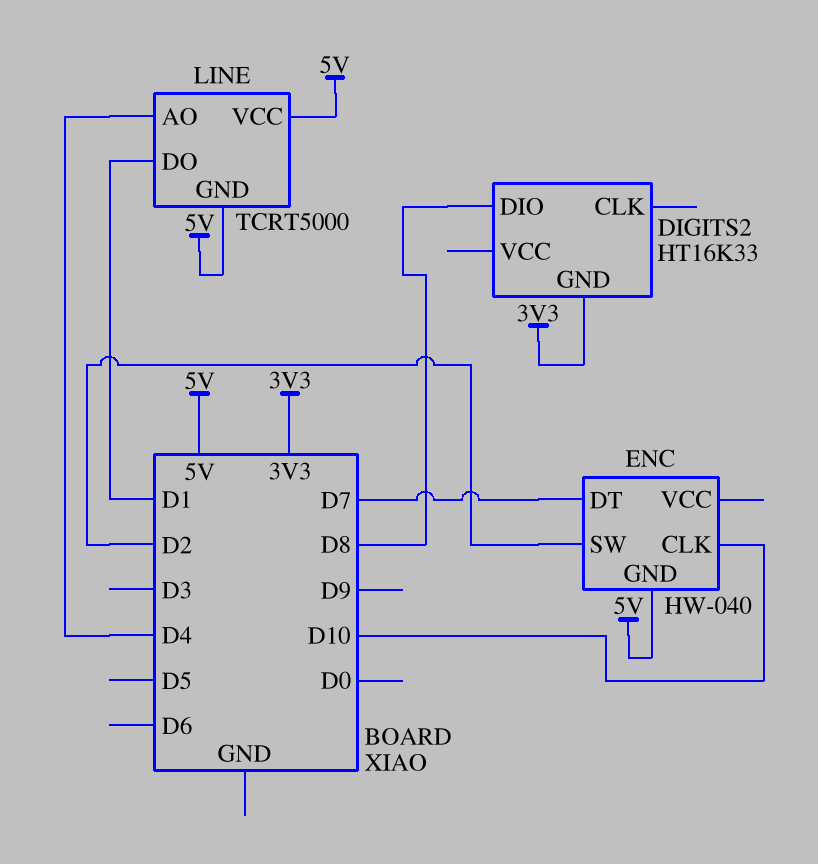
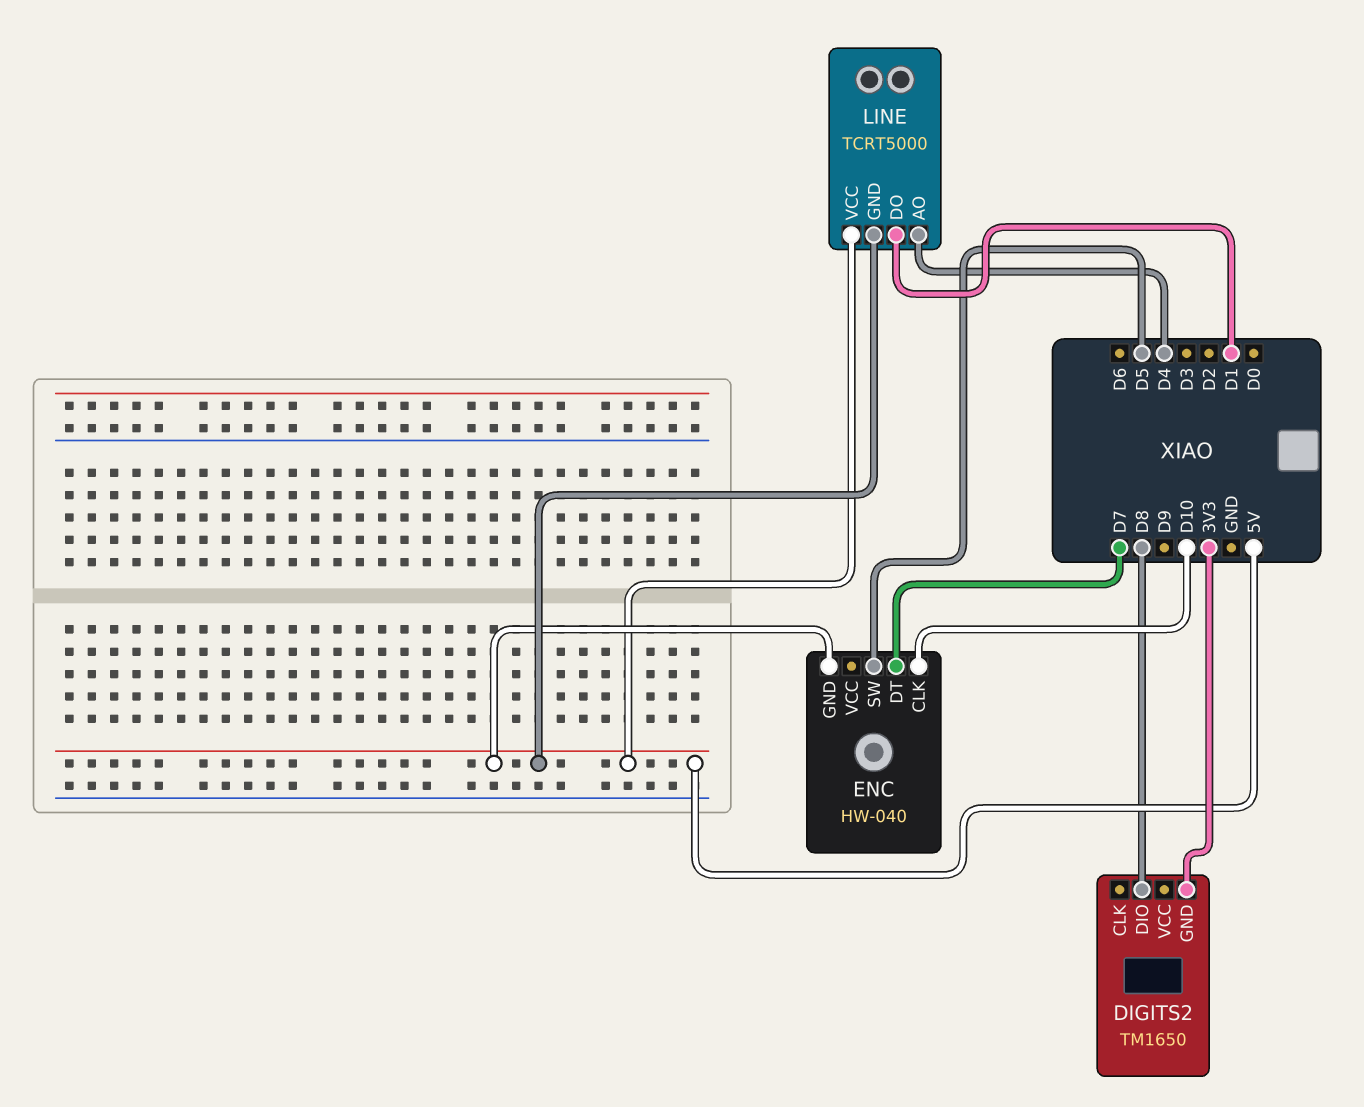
DIGITS2: HT16K33 -> TM1650
ENC pin SW: D2 -> D5

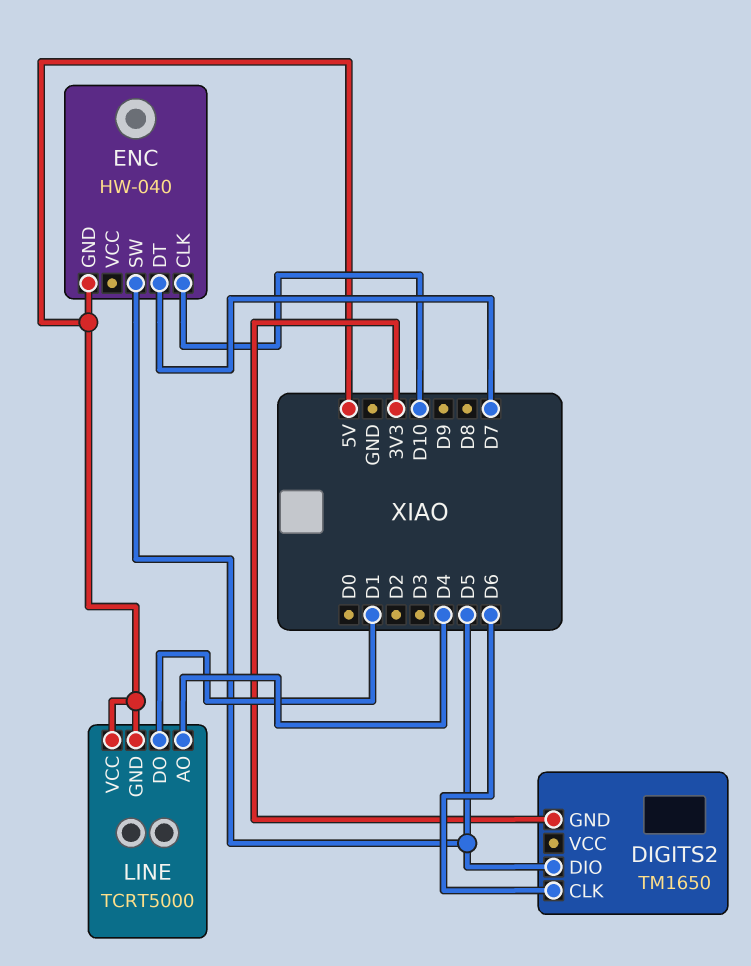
DIGITS2 pin CLK: none -> D6
DIGITS2 pin DIO: D8 -> D5

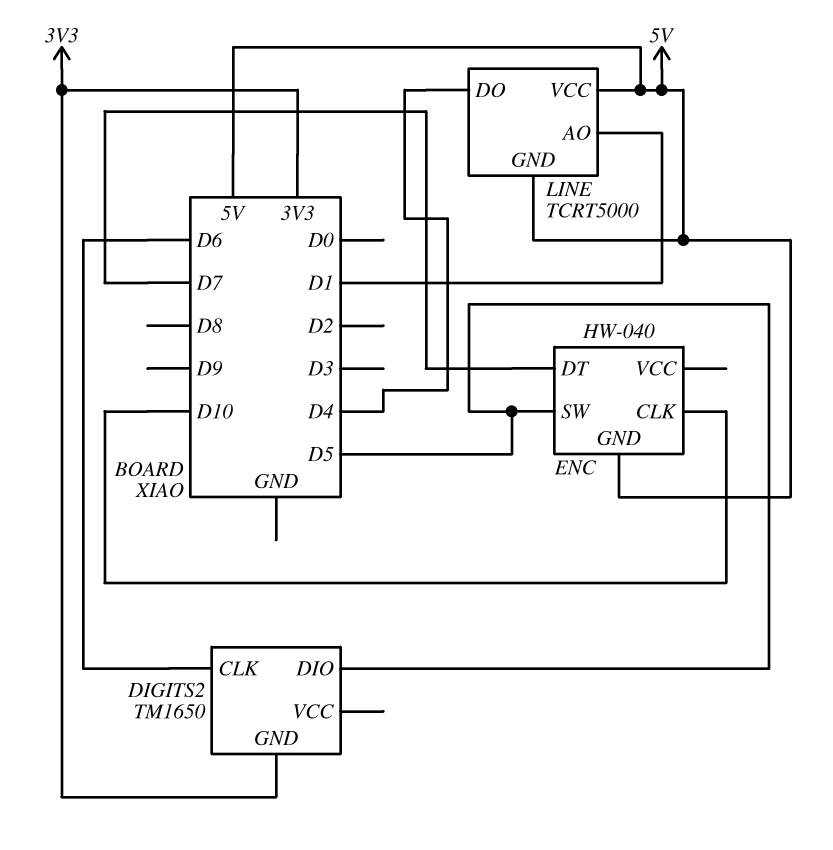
LINE pin AO: D4 -> D1
LINE pin DO: D1 -> D4

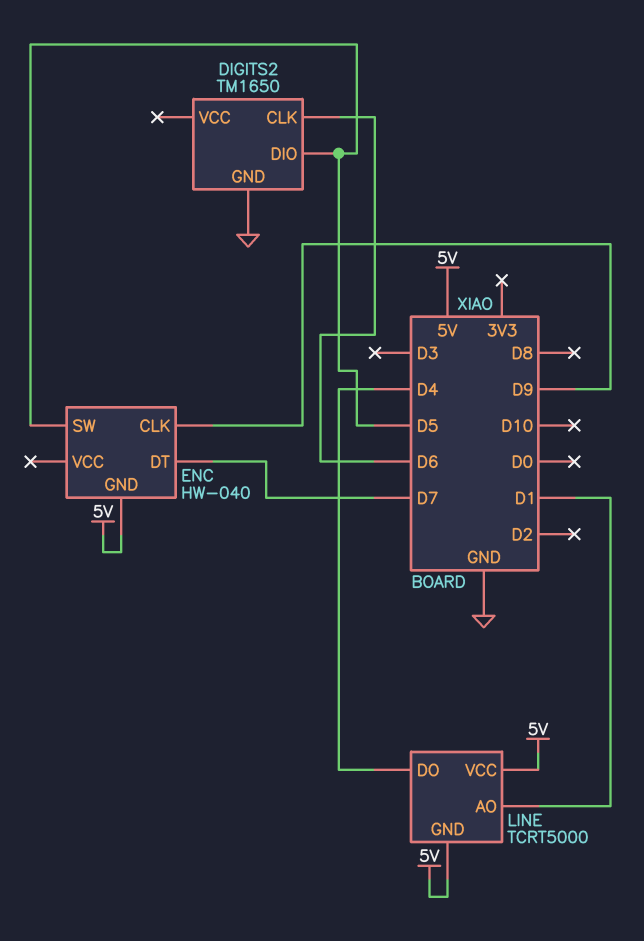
DIGITS2 pin GND: 3V3 -> GND
ENC pin CLK: D10 -> D9

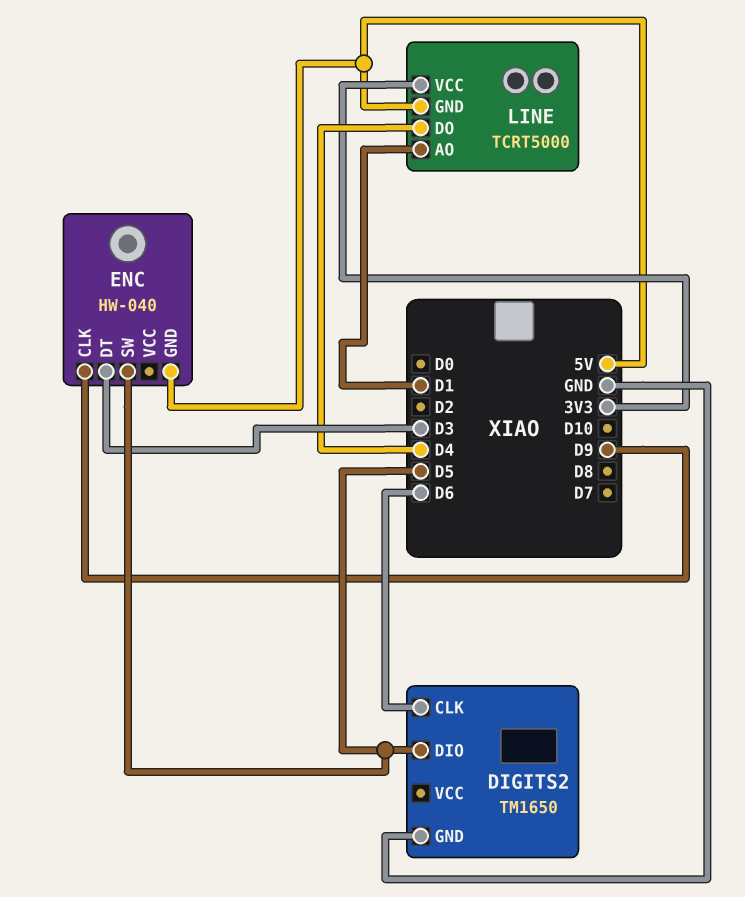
ENC pin DT: D7 -> D3
LINE pin VCC: 5V -> 3V3

